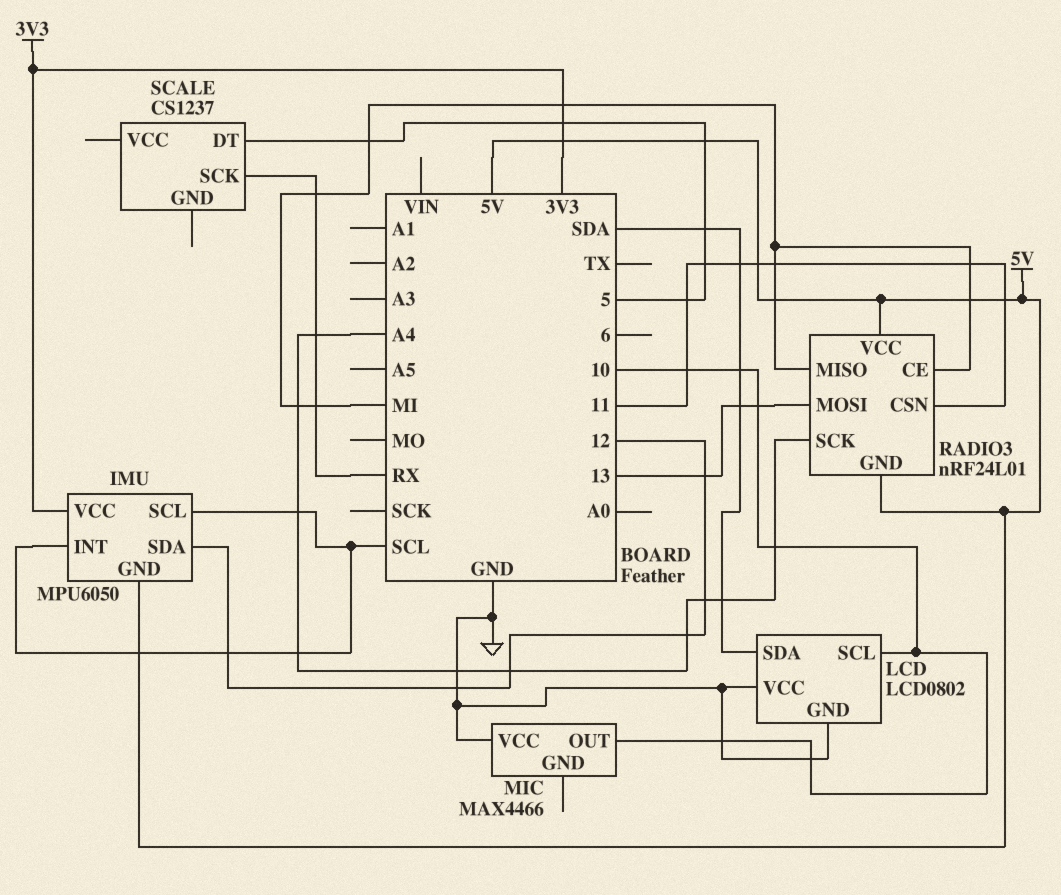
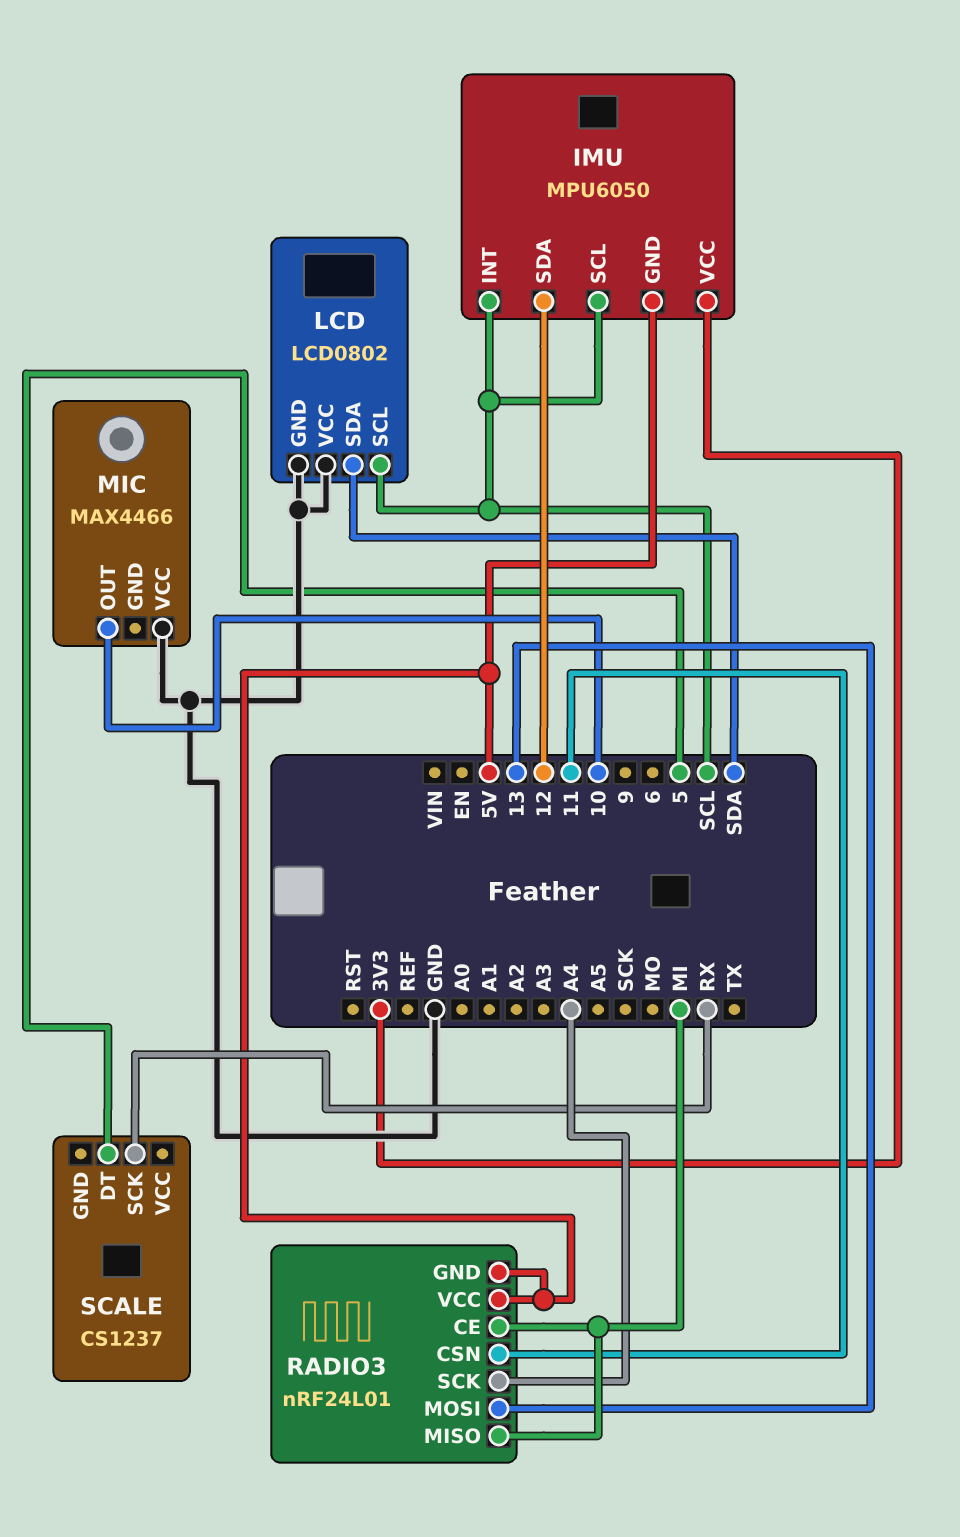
LCD pin SCL: 10 -> SCL

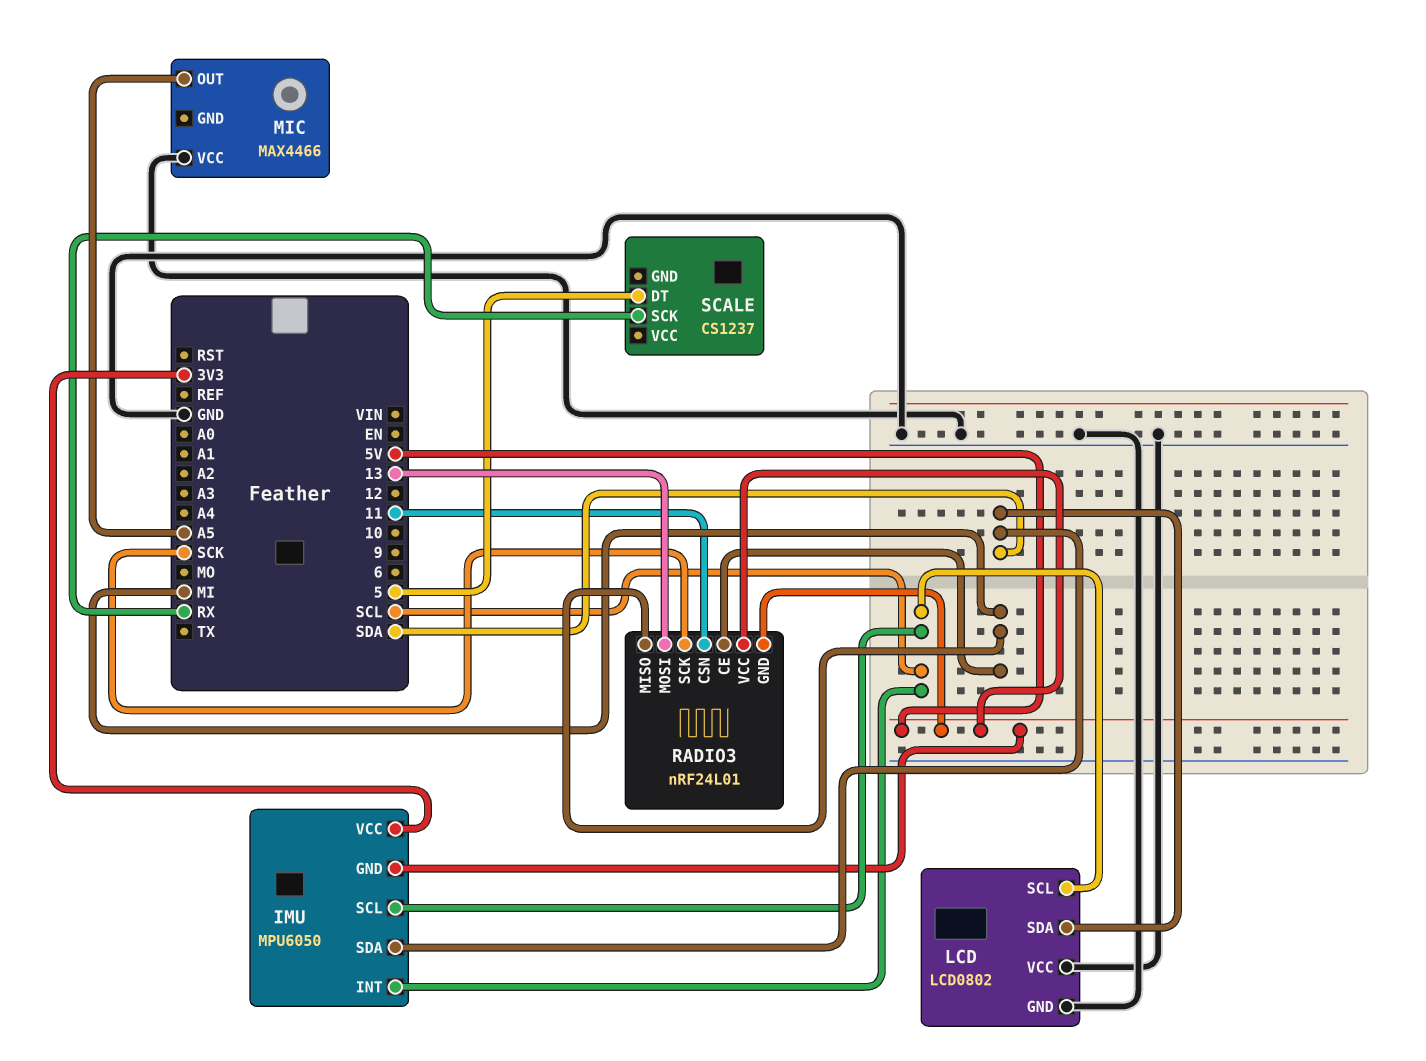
IMU pin SDA: 12 -> SDA
MIC pin OUT: 10 -> A5
RADIO3 pin SCK: A4 -> SCK

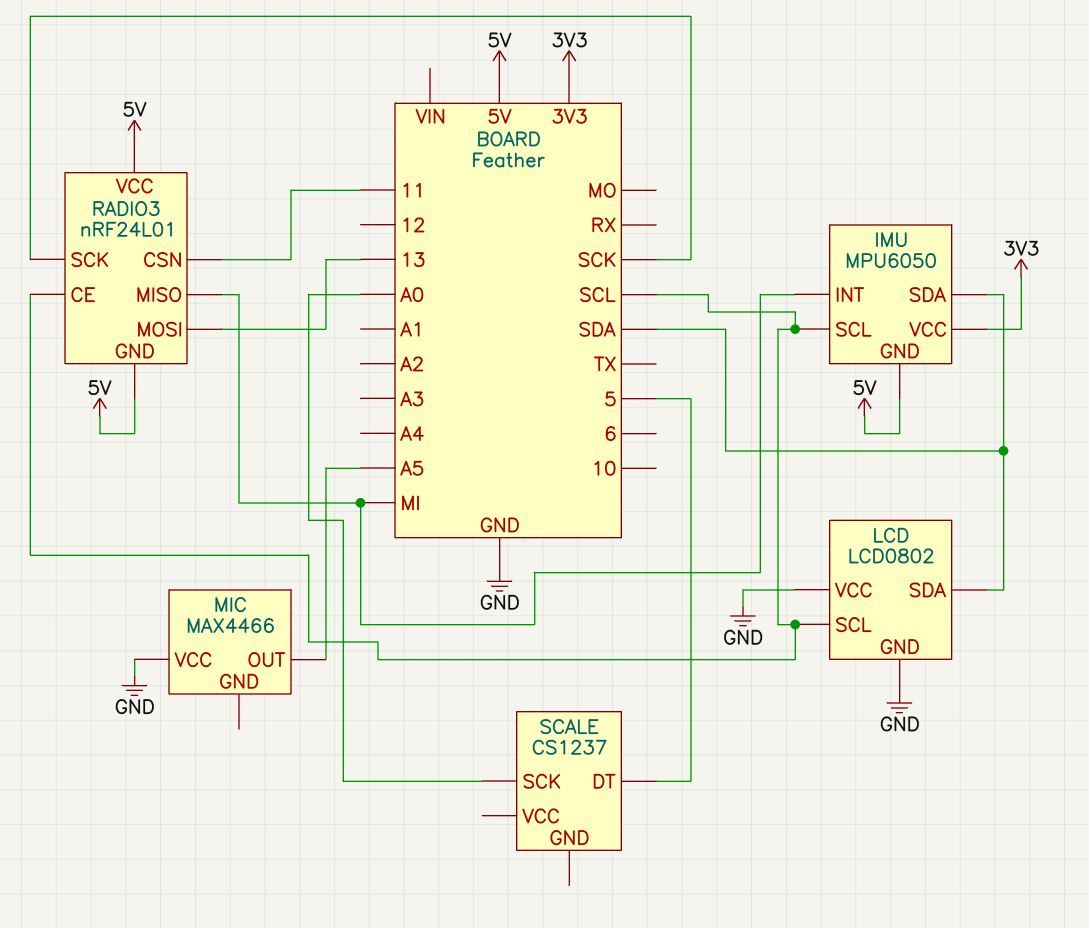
IMU pin INT: SCL -> MI
RADIO3 pin CE: MI -> SCL
SCALE pin SCK: RX -> A0

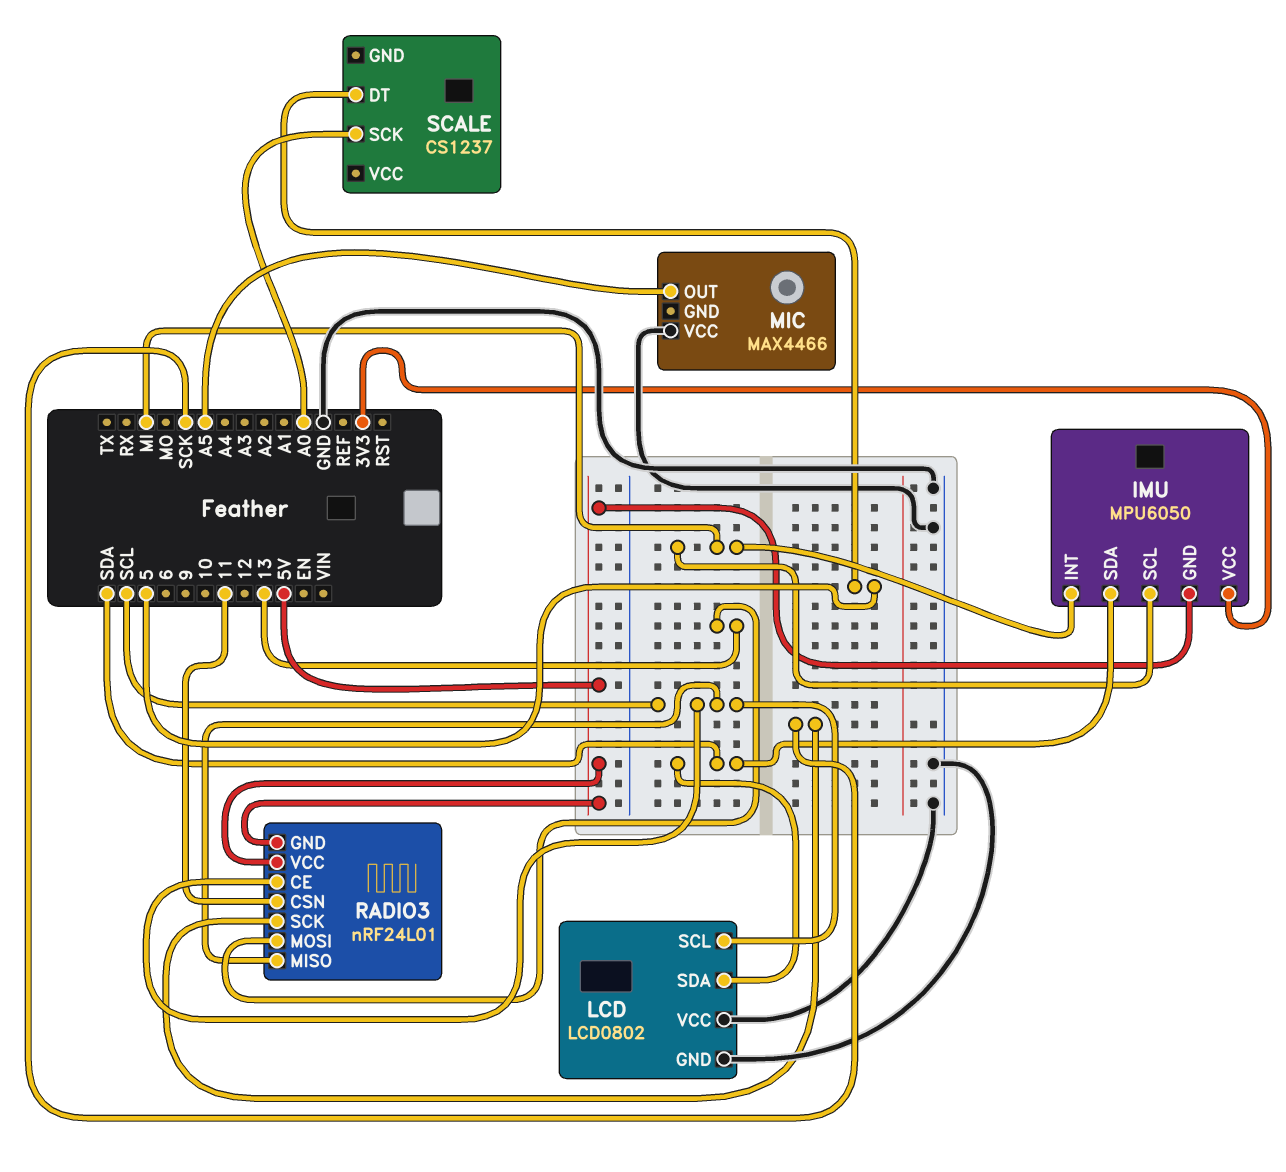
IMU pin SCL: SCL -> MI
RADIO3 pin MISO: MI -> SCL

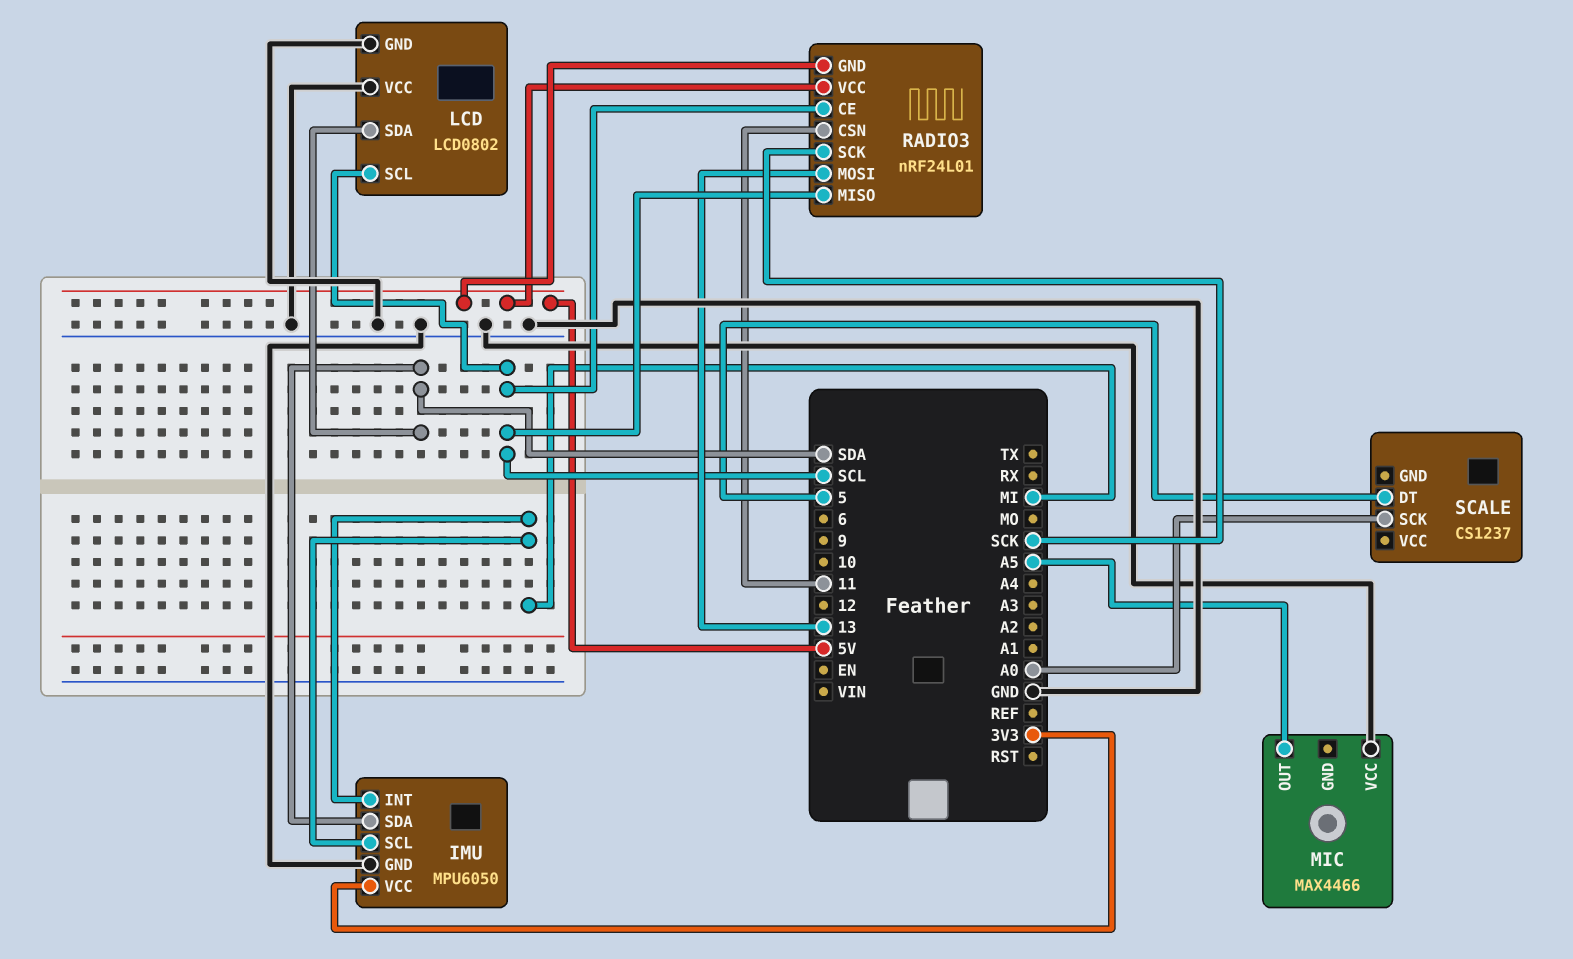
IMU pin GND: 5V -> GND

